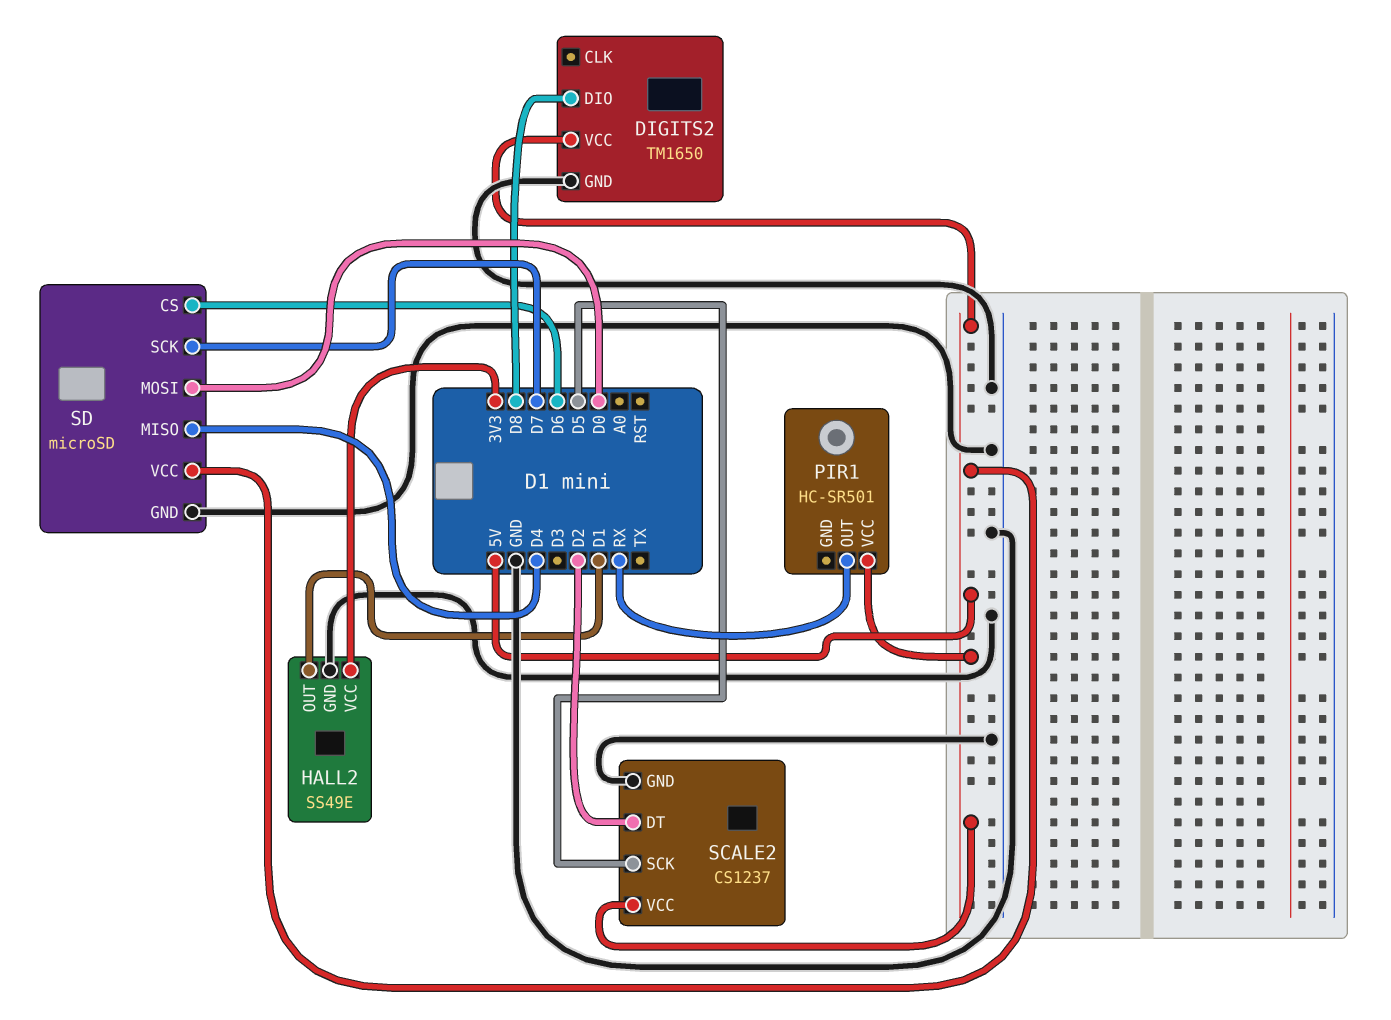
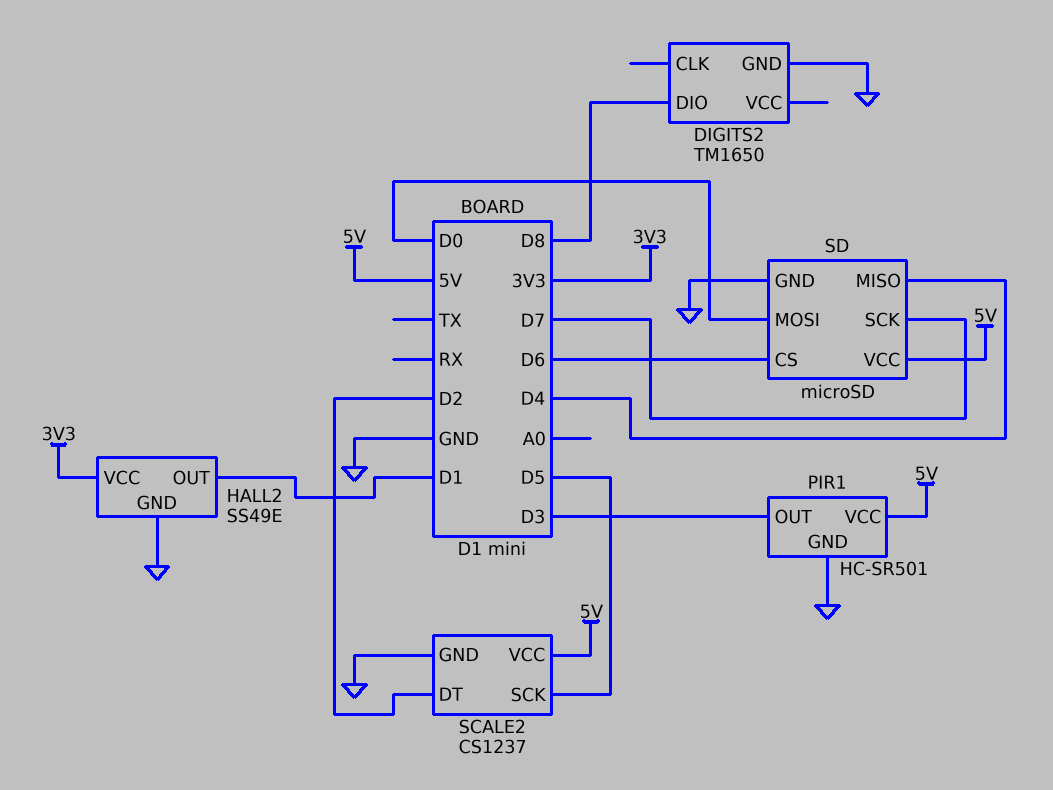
DIGITS2 pin VCC: 5V -> none
PIR1 pin GND: none -> GND
PIR1 pin OUT: RX -> D3

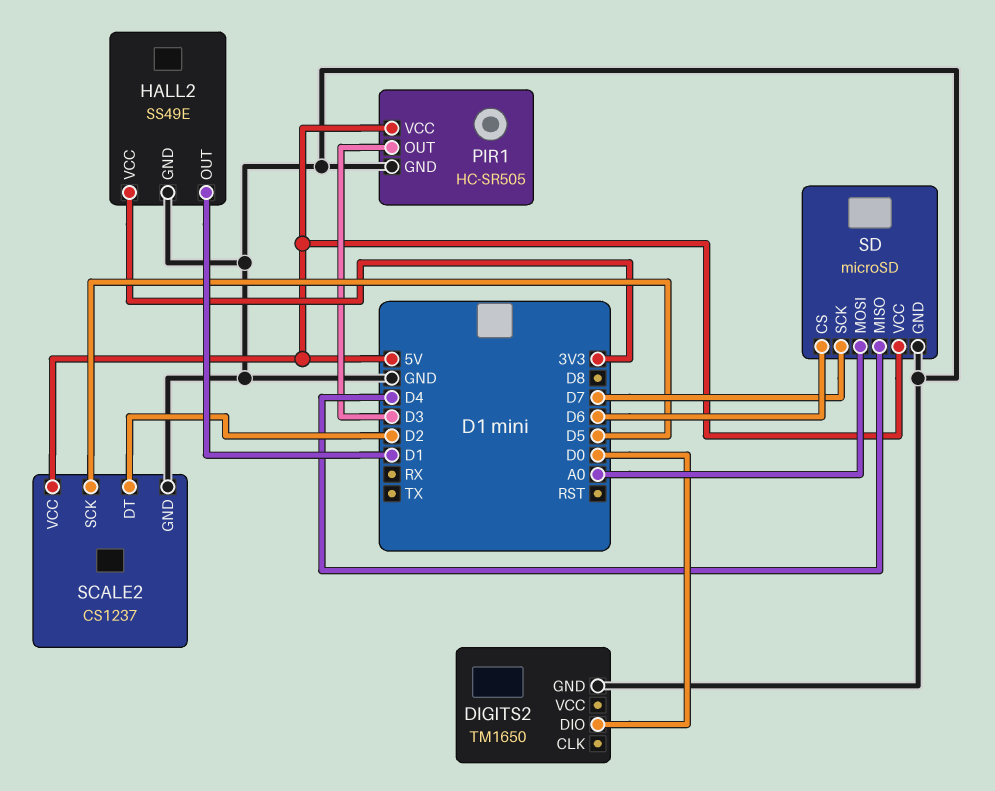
DIGITS2 pin DIO: D8 -> D0
PIR1: HC-SR501 -> HC-SR505
SD pin MOSI: D0 -> A0

